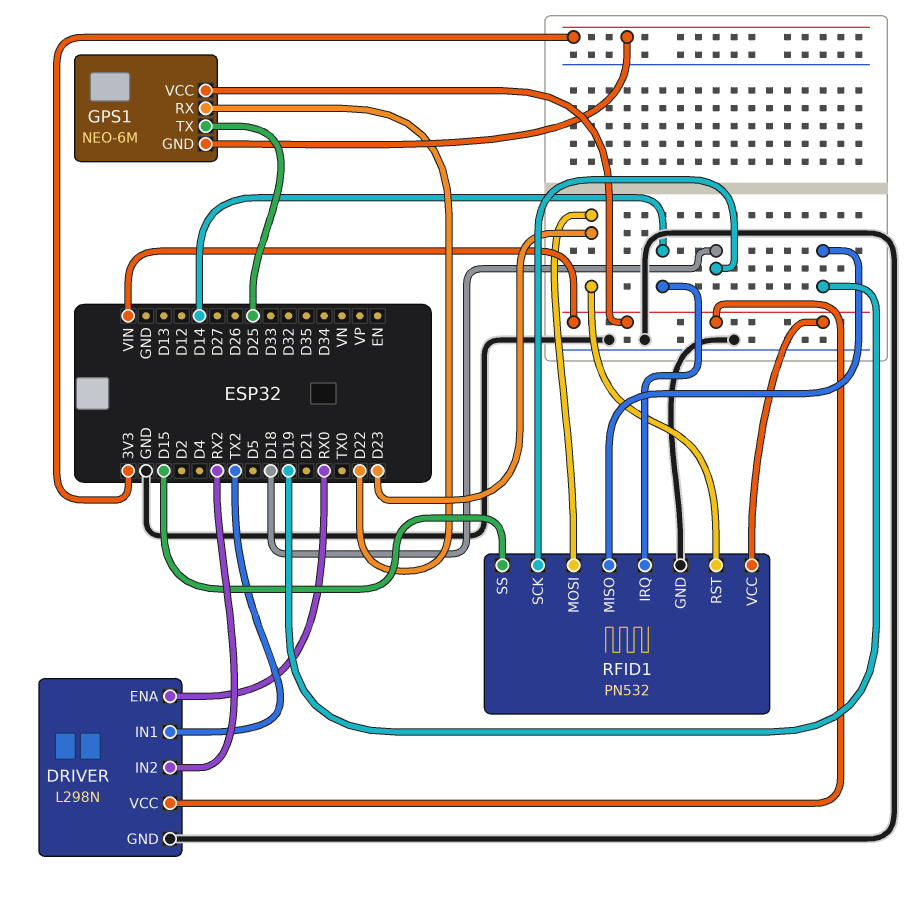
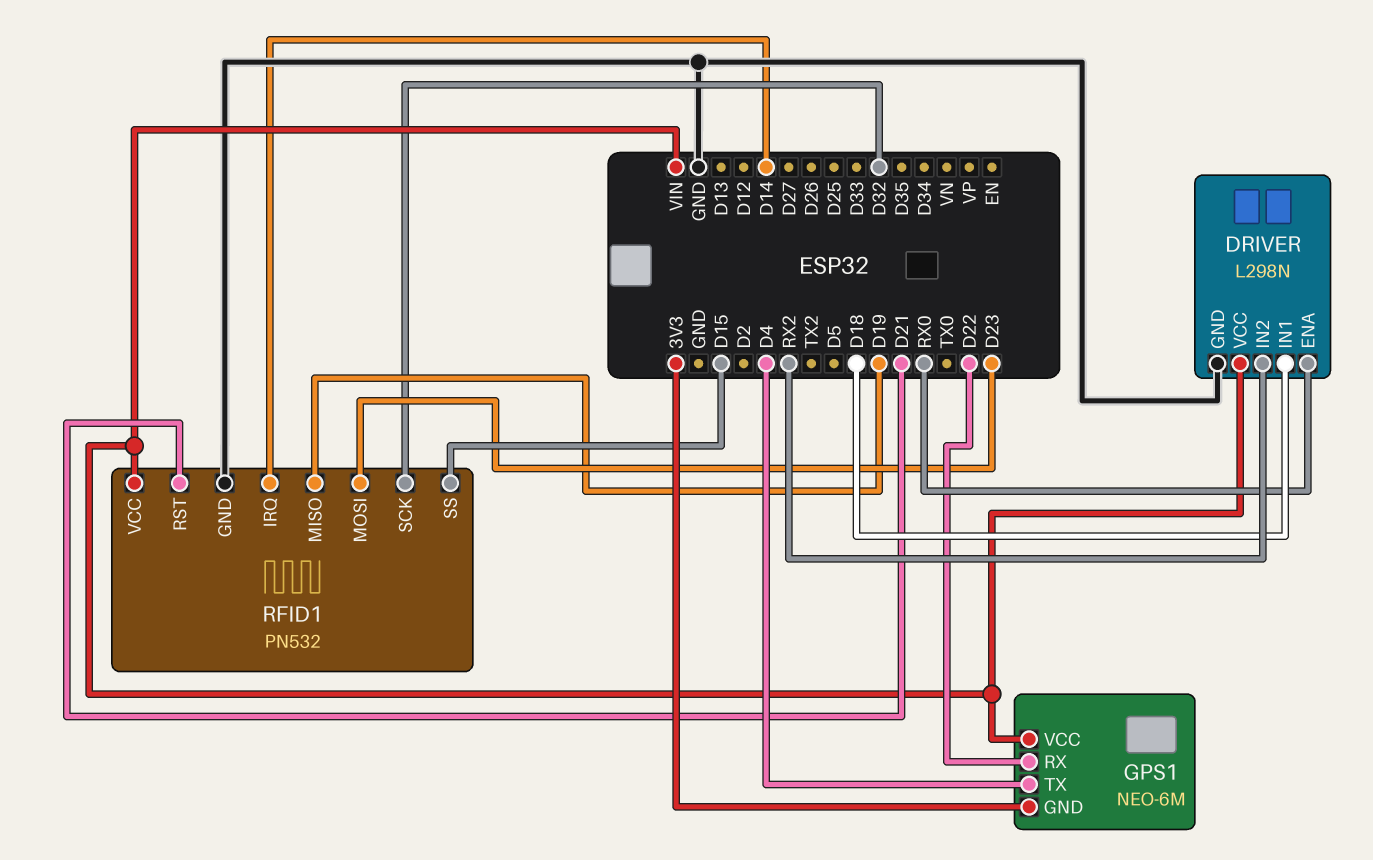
DRIVER pin IN1: TX2 -> D18
GPS1 pin TX: D25 -> D4
RFID1 pin RST: D23 -> D21
RFID1 pin SCK: D18 -> D32

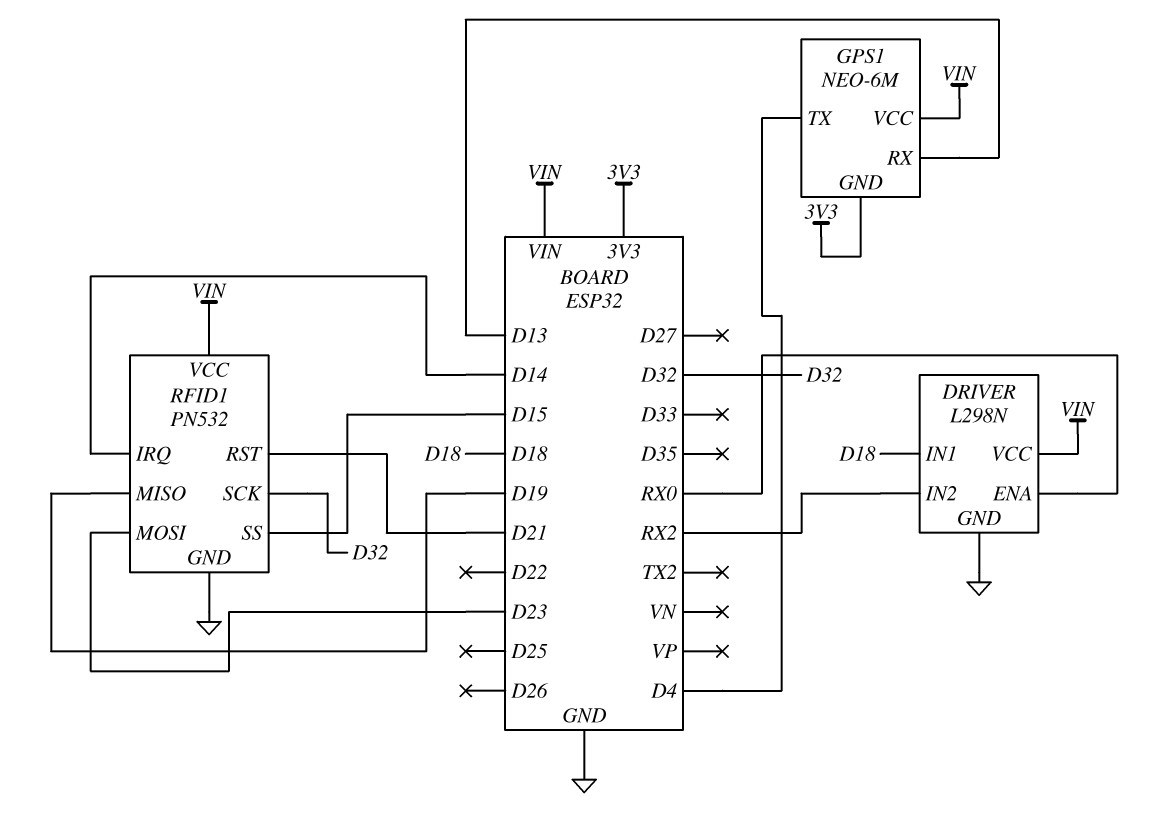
GPS1 pin RX: D22 -> D13

